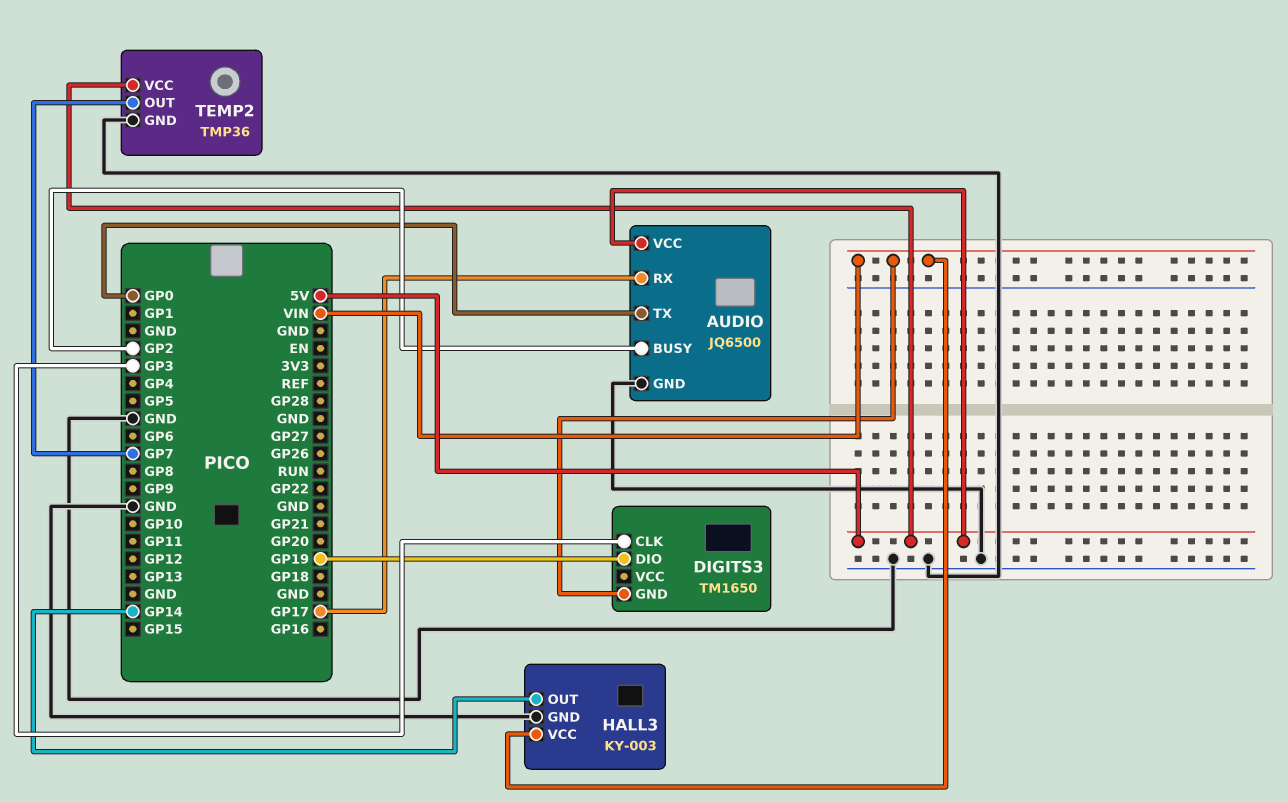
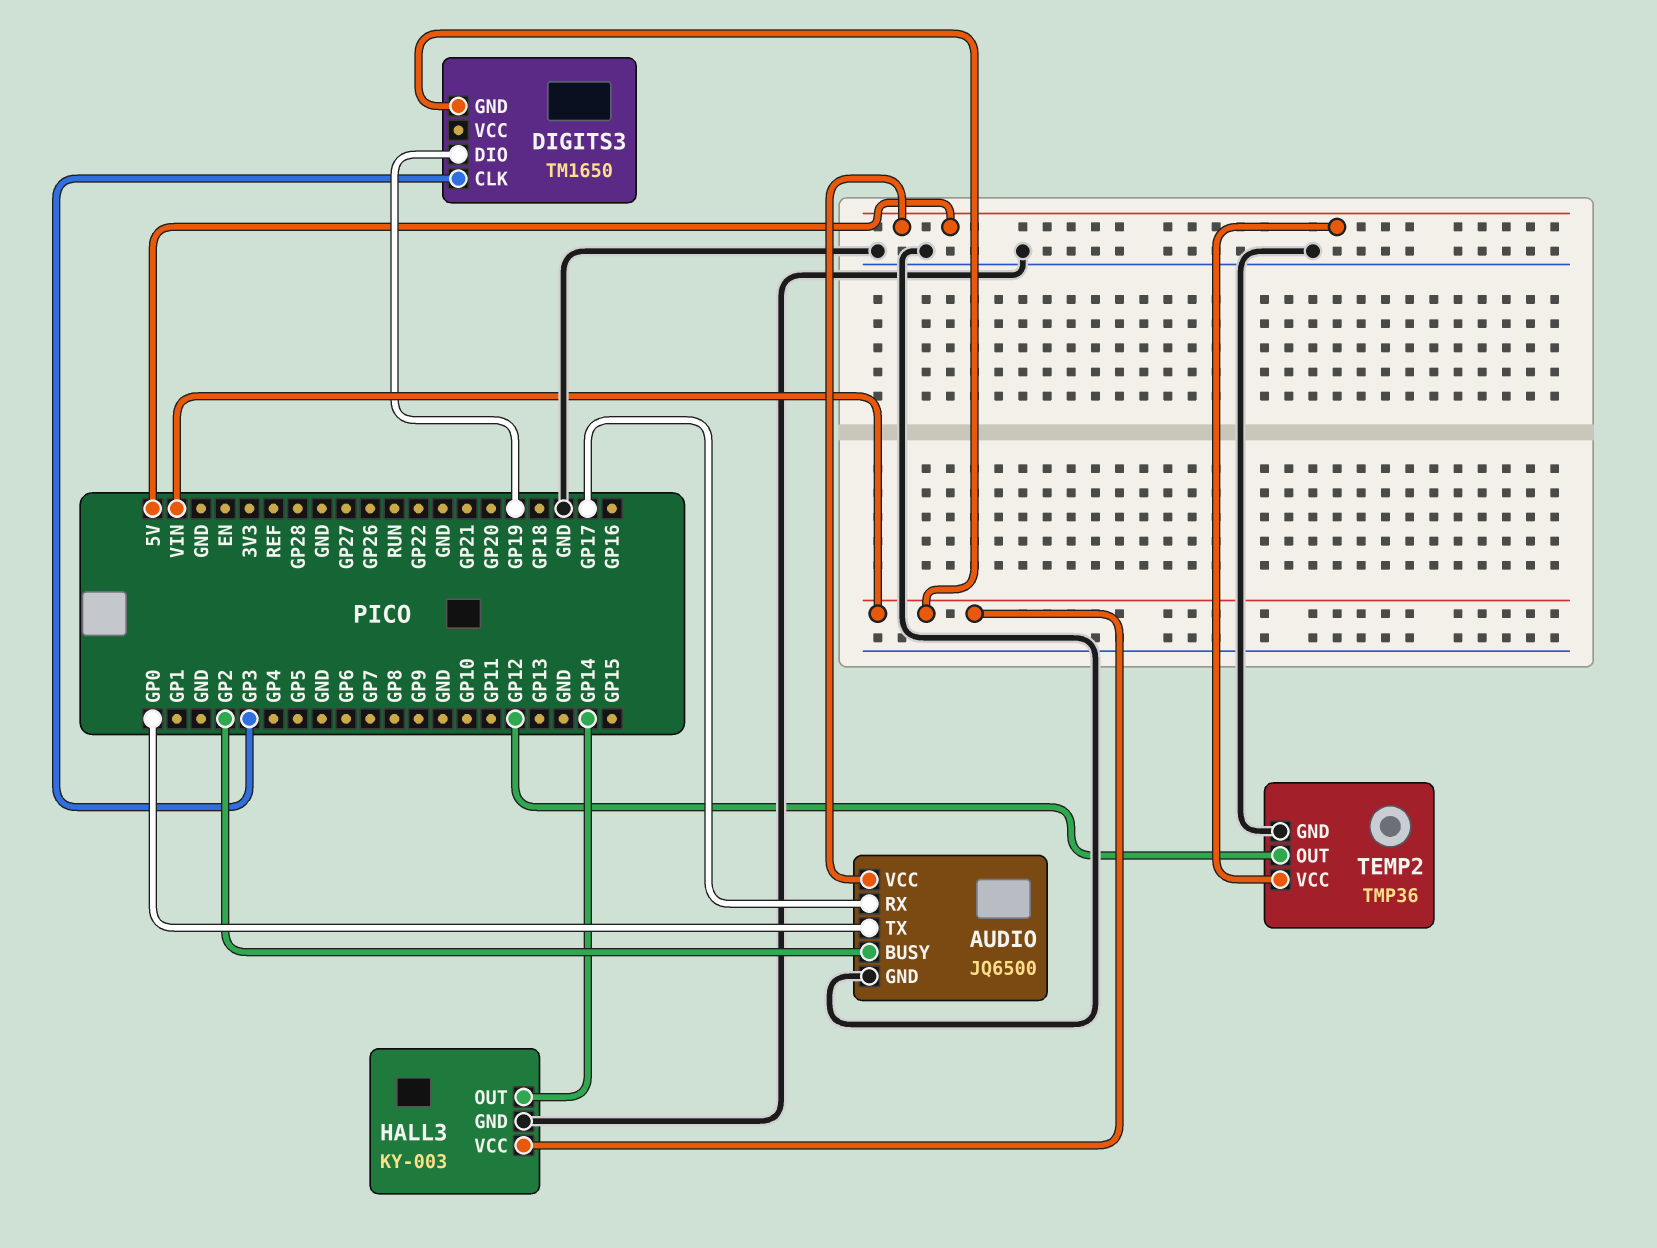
TEMP2 pin OUT: GP7 -> GP12

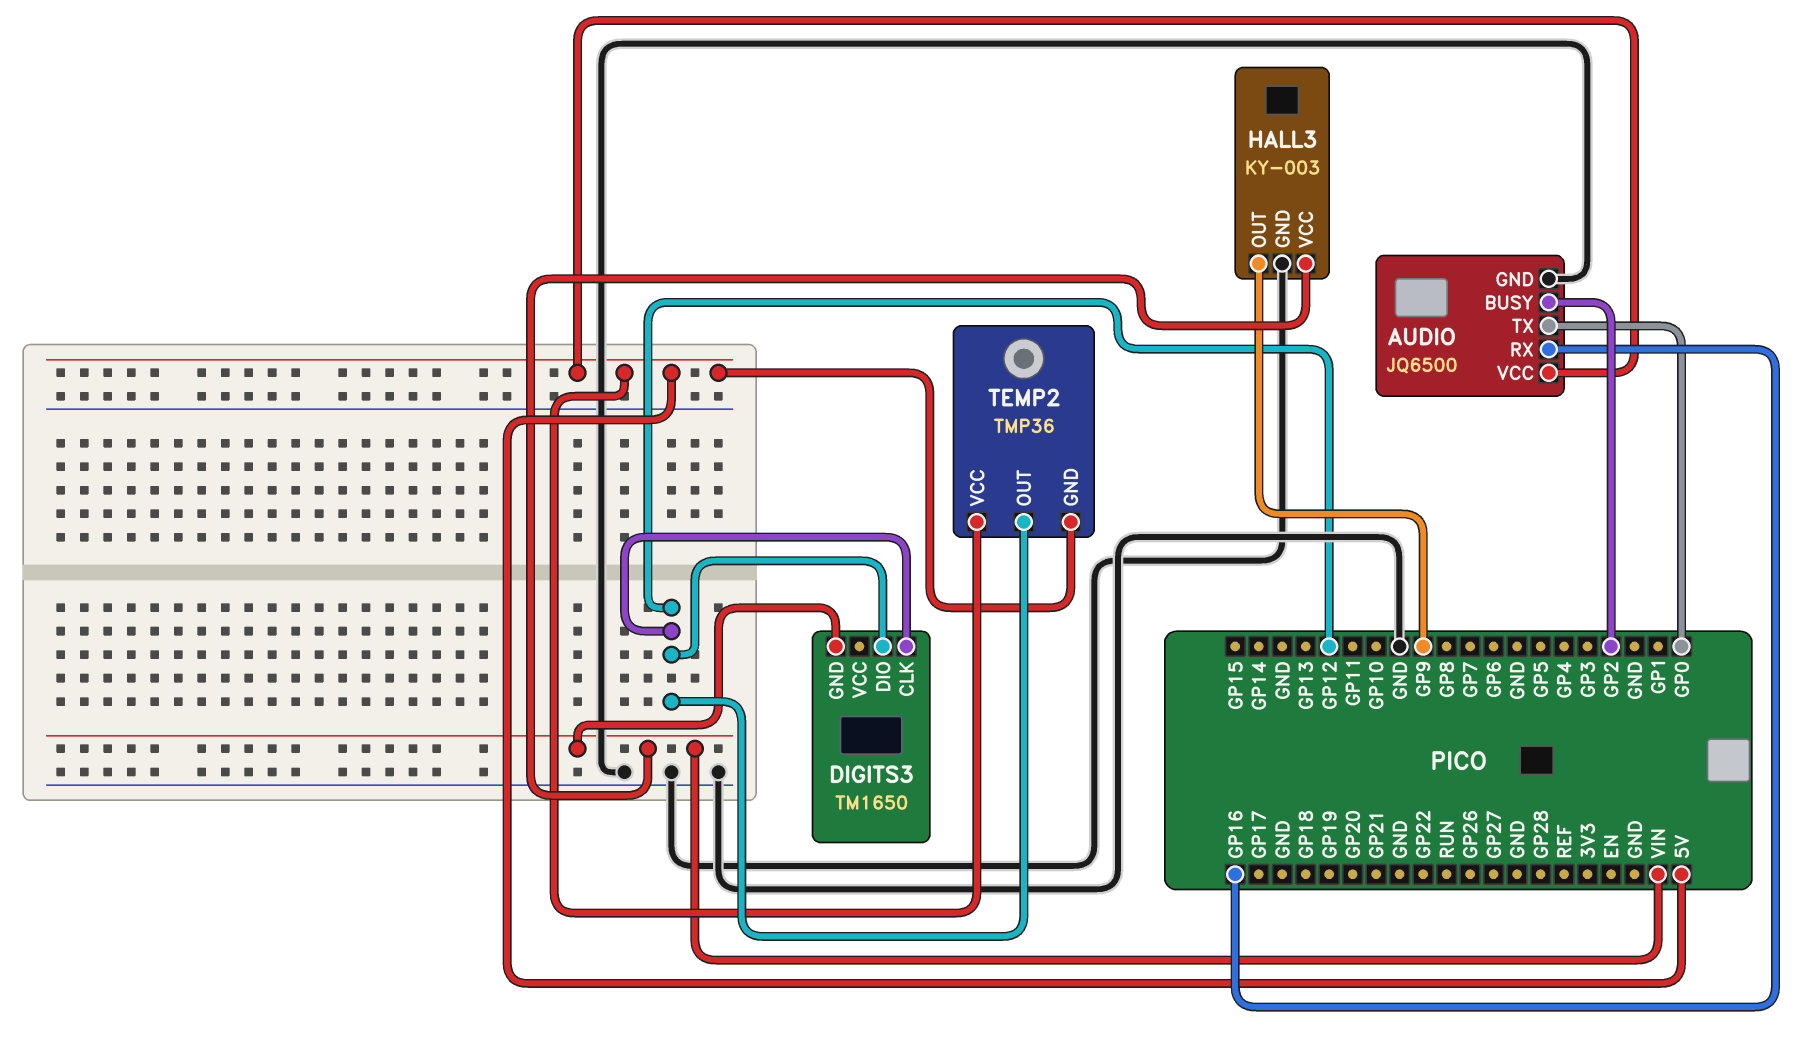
AUDIO pin RX: GP17 -> GP16
DIGITS3 pin CLK: GP3 -> GP12
DIGITS3 pin DIO: GP19 -> GP12
HALL3 pin OUT: GP14 -> GP9
TEMP2 pin GND: GND -> 5V

